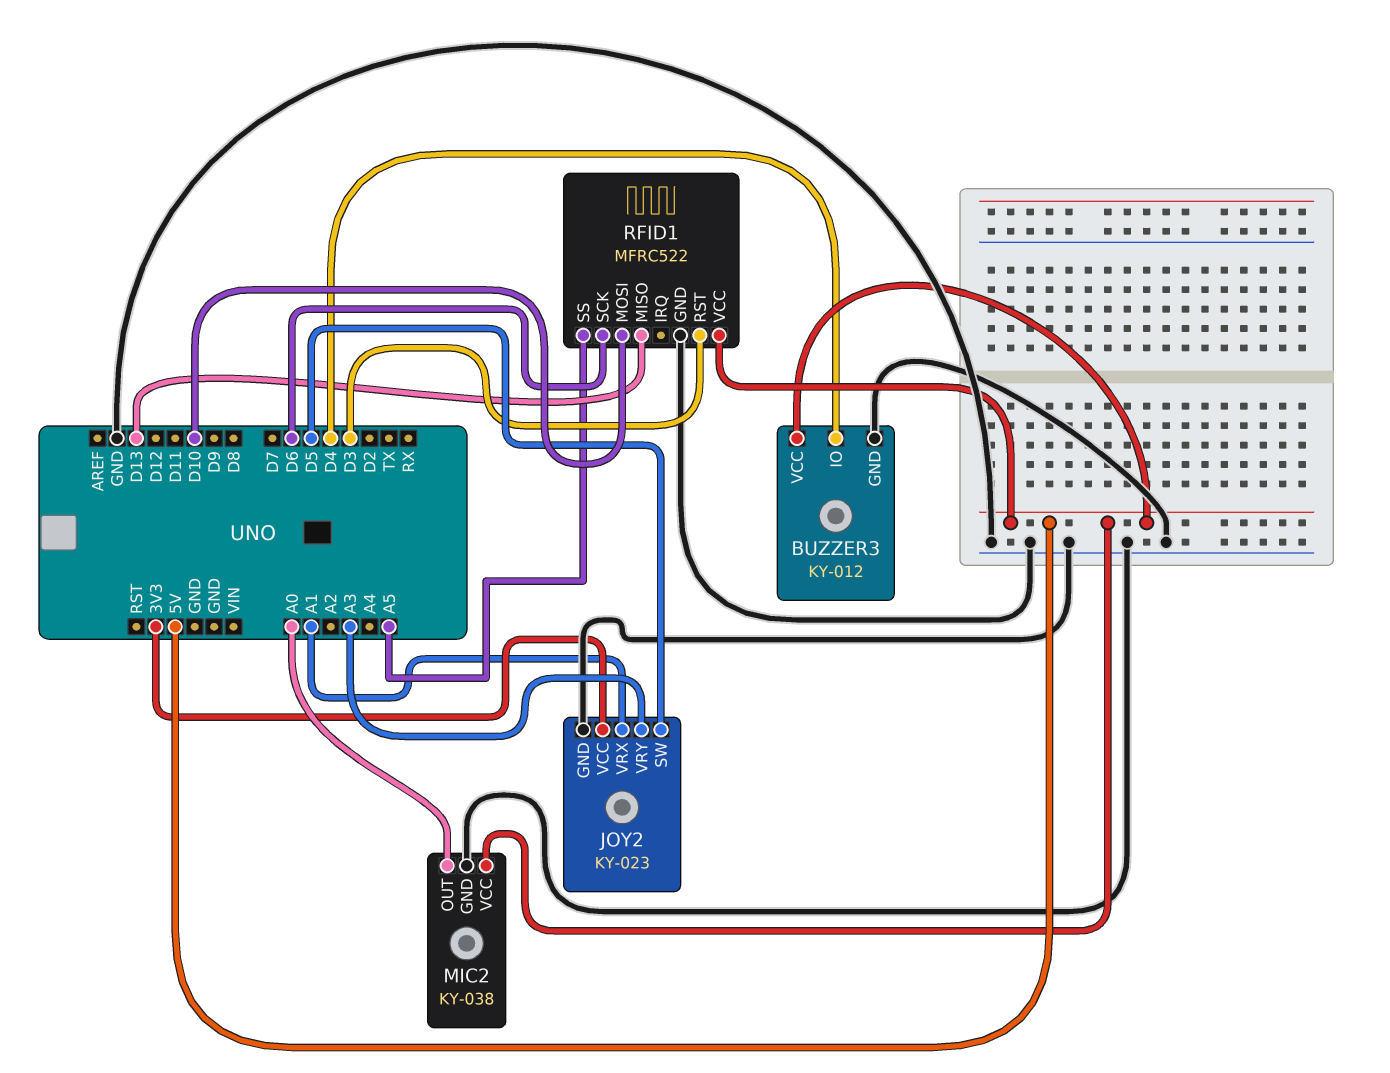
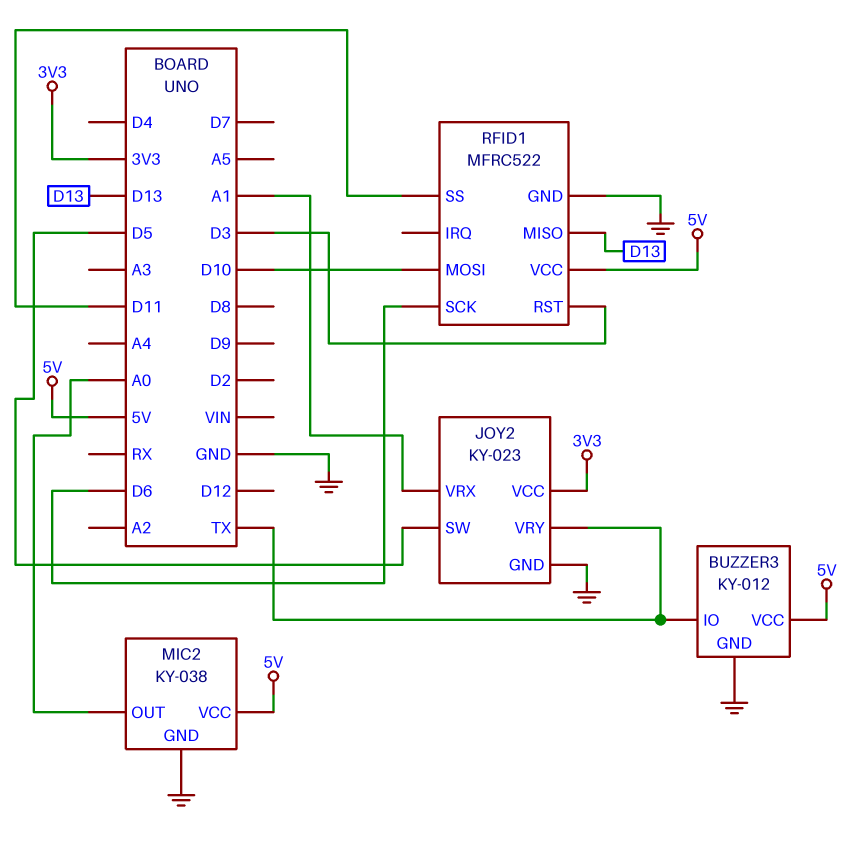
BUZZER3 pin IO: D4 -> TX
JOY2 pin VRY: A3 -> TX
RFID1 pin SS: A5 -> D11

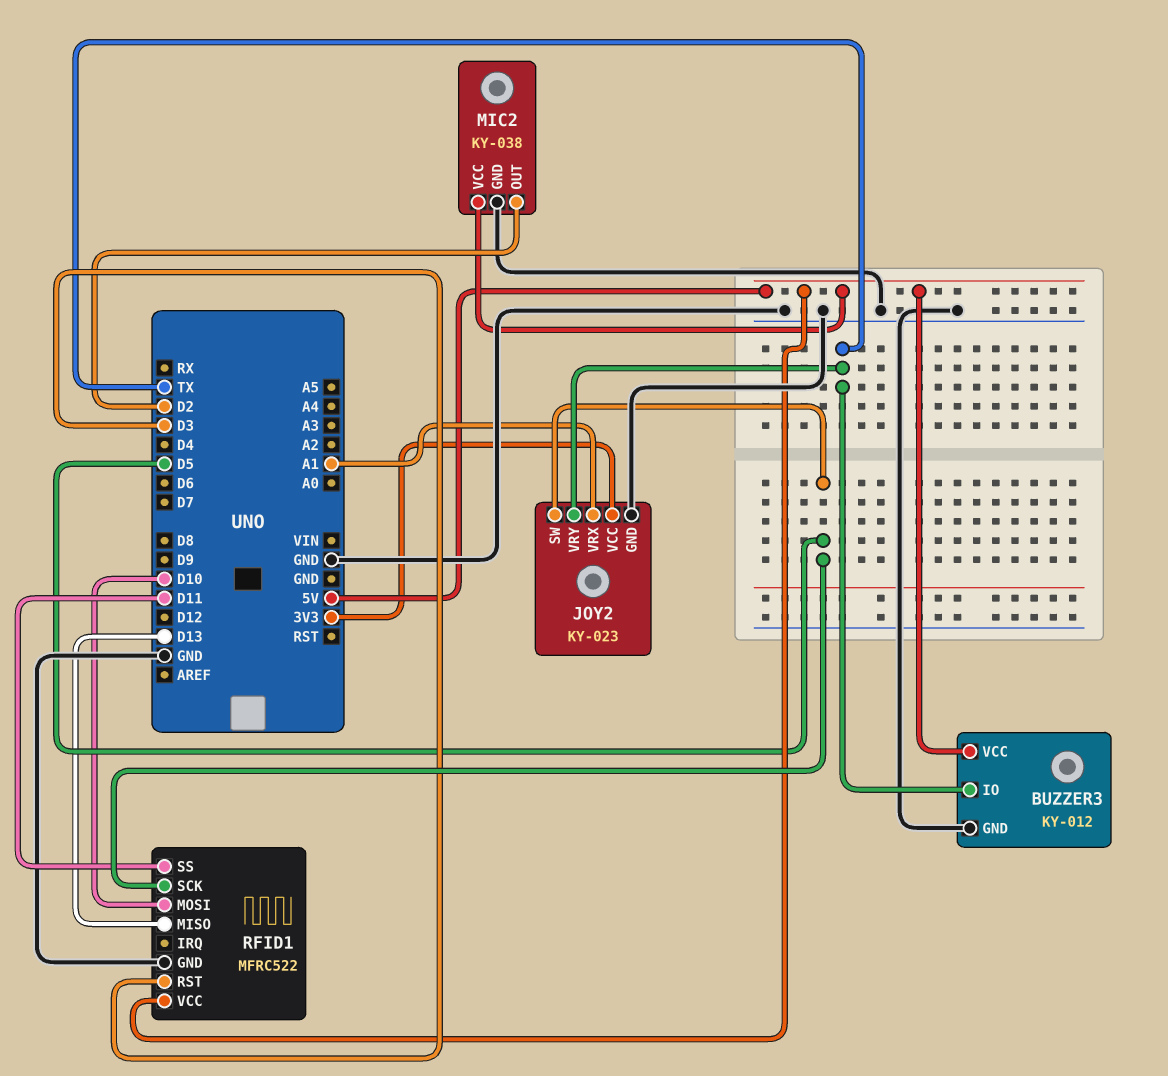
MIC2 pin OUT: A0 -> D2
RFID1 pin SCK: D6 -> D5

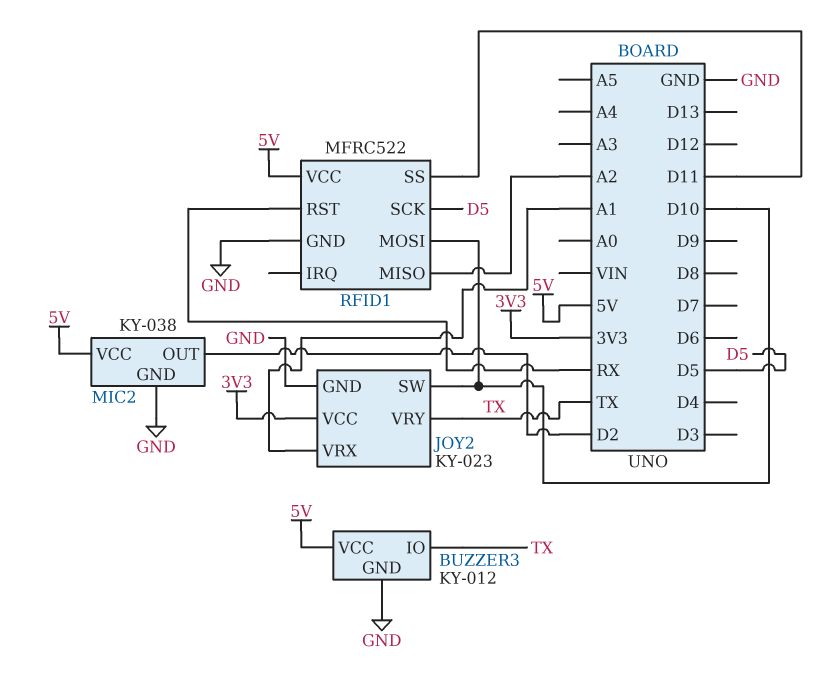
JOY2 pin SW: D5 -> D10
RFID1 pin MISO: D13 -> A2
RFID1 pin RST: D3 -> RX

